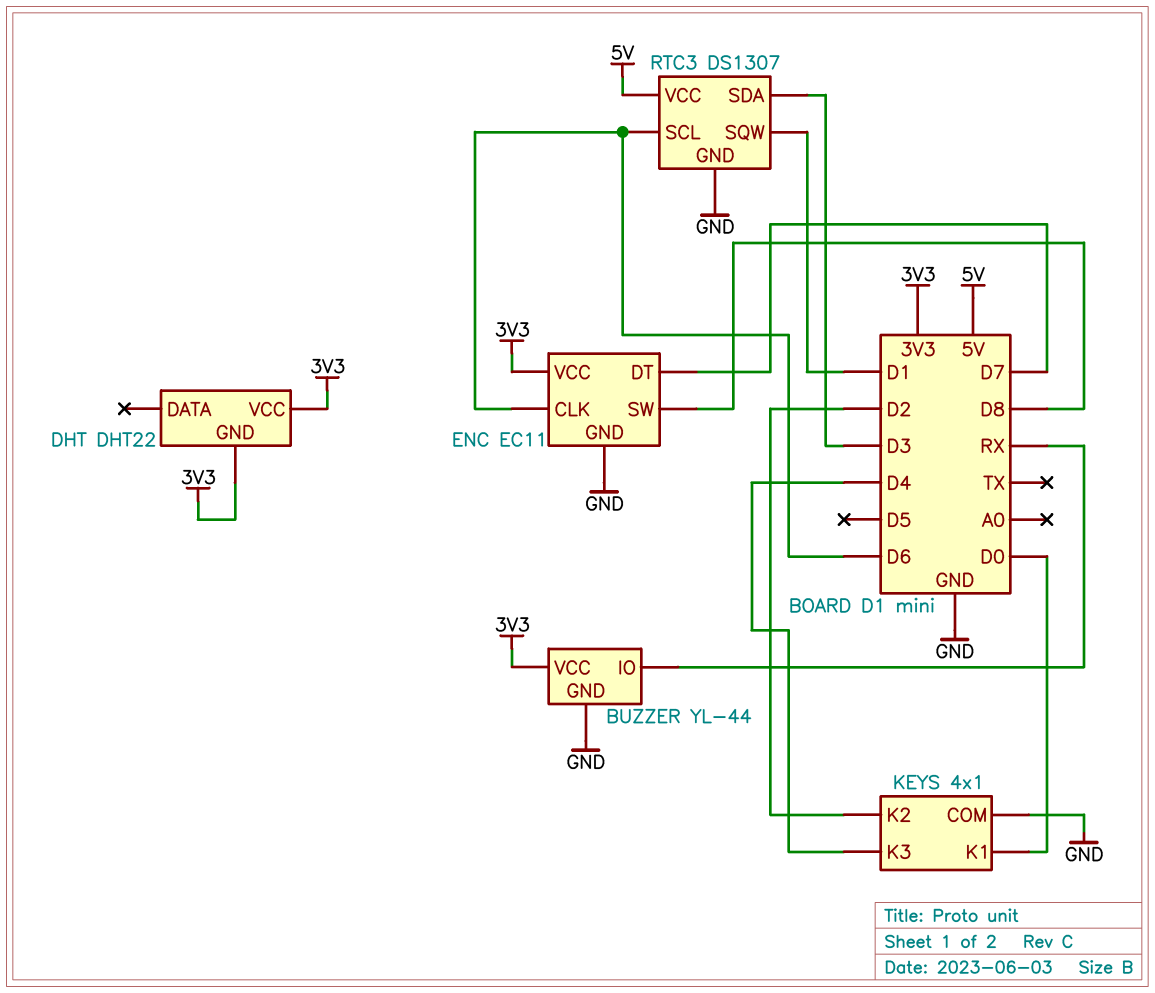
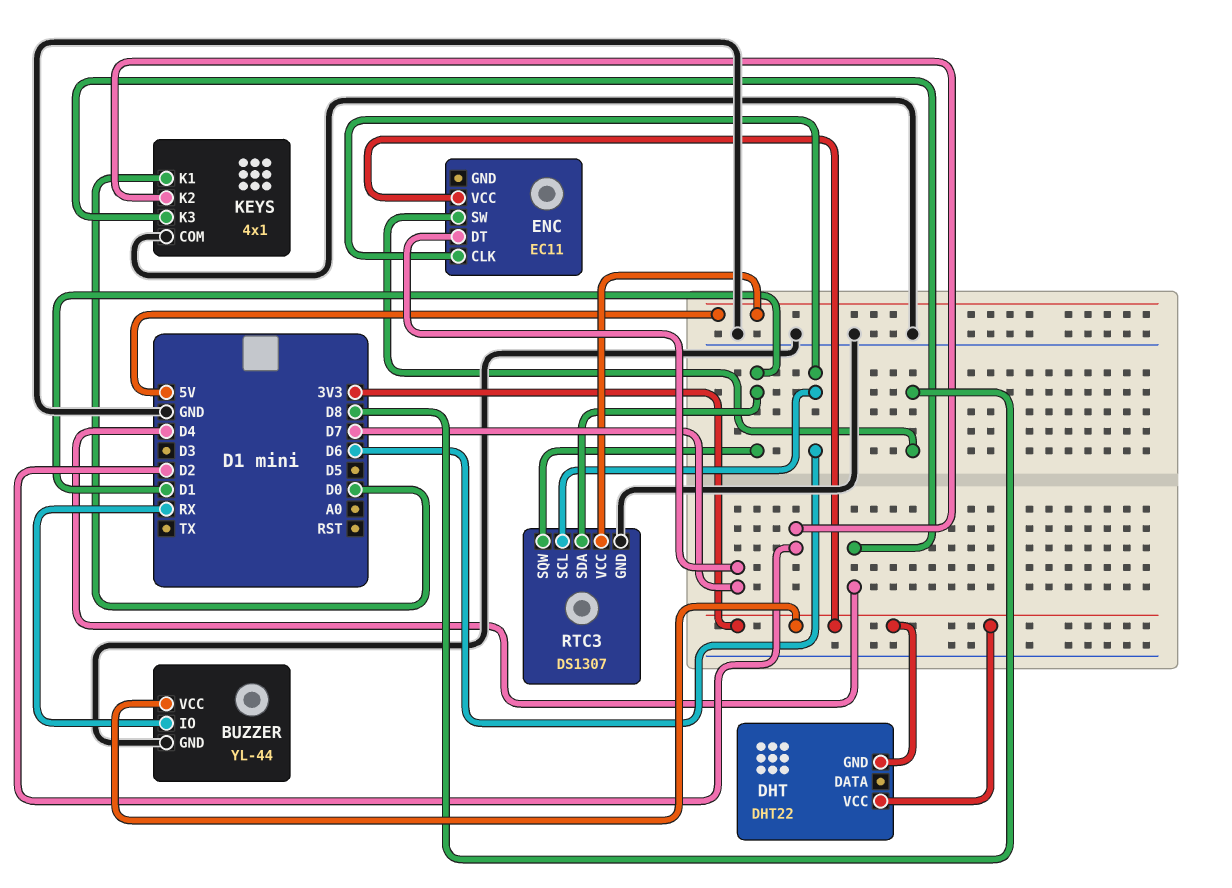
ENC pin GND: GND -> none
RTC3 pin SDA: D3 -> D1

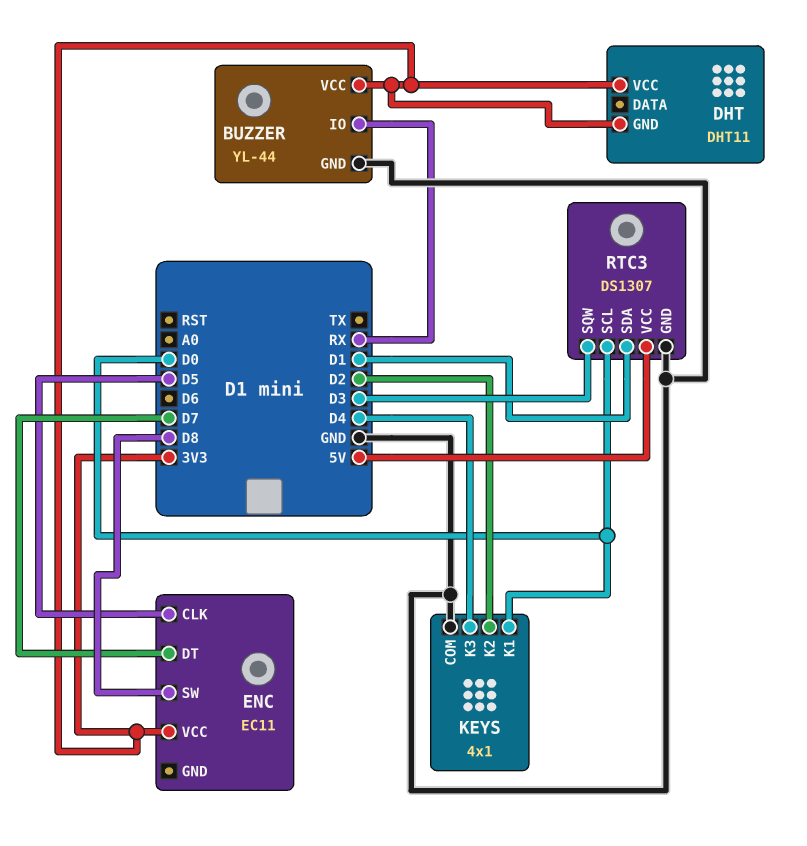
DHT: DHT22 -> DHT11
ENC pin CLK: D6 -> D5
RTC3 pin SCL: D6 -> D0
RTC3 pin SQW: D1 -> D3

